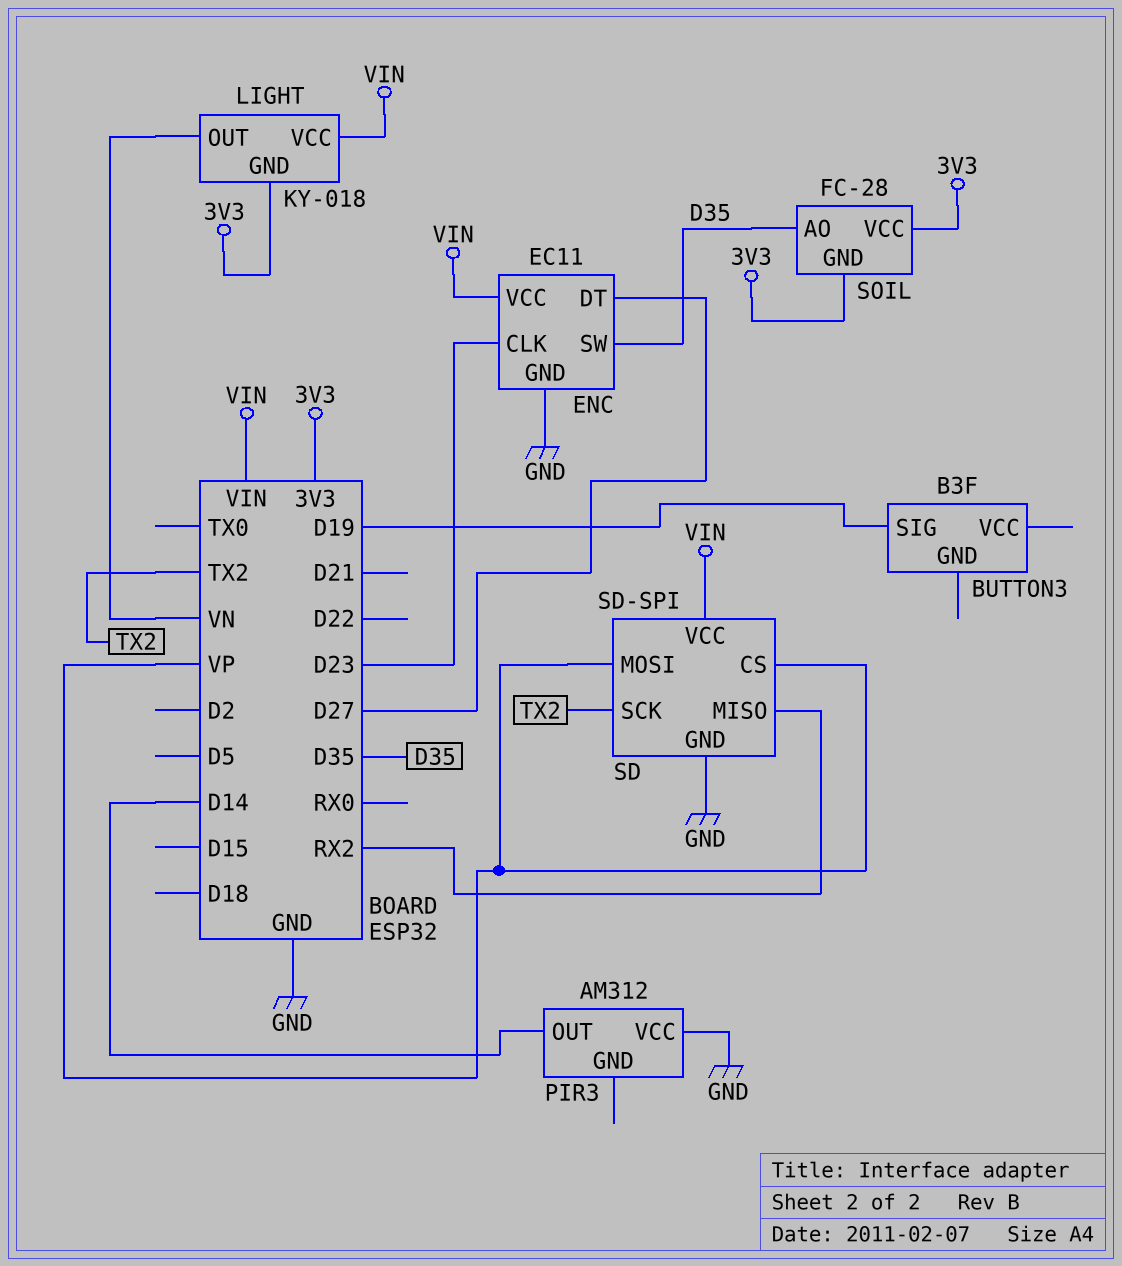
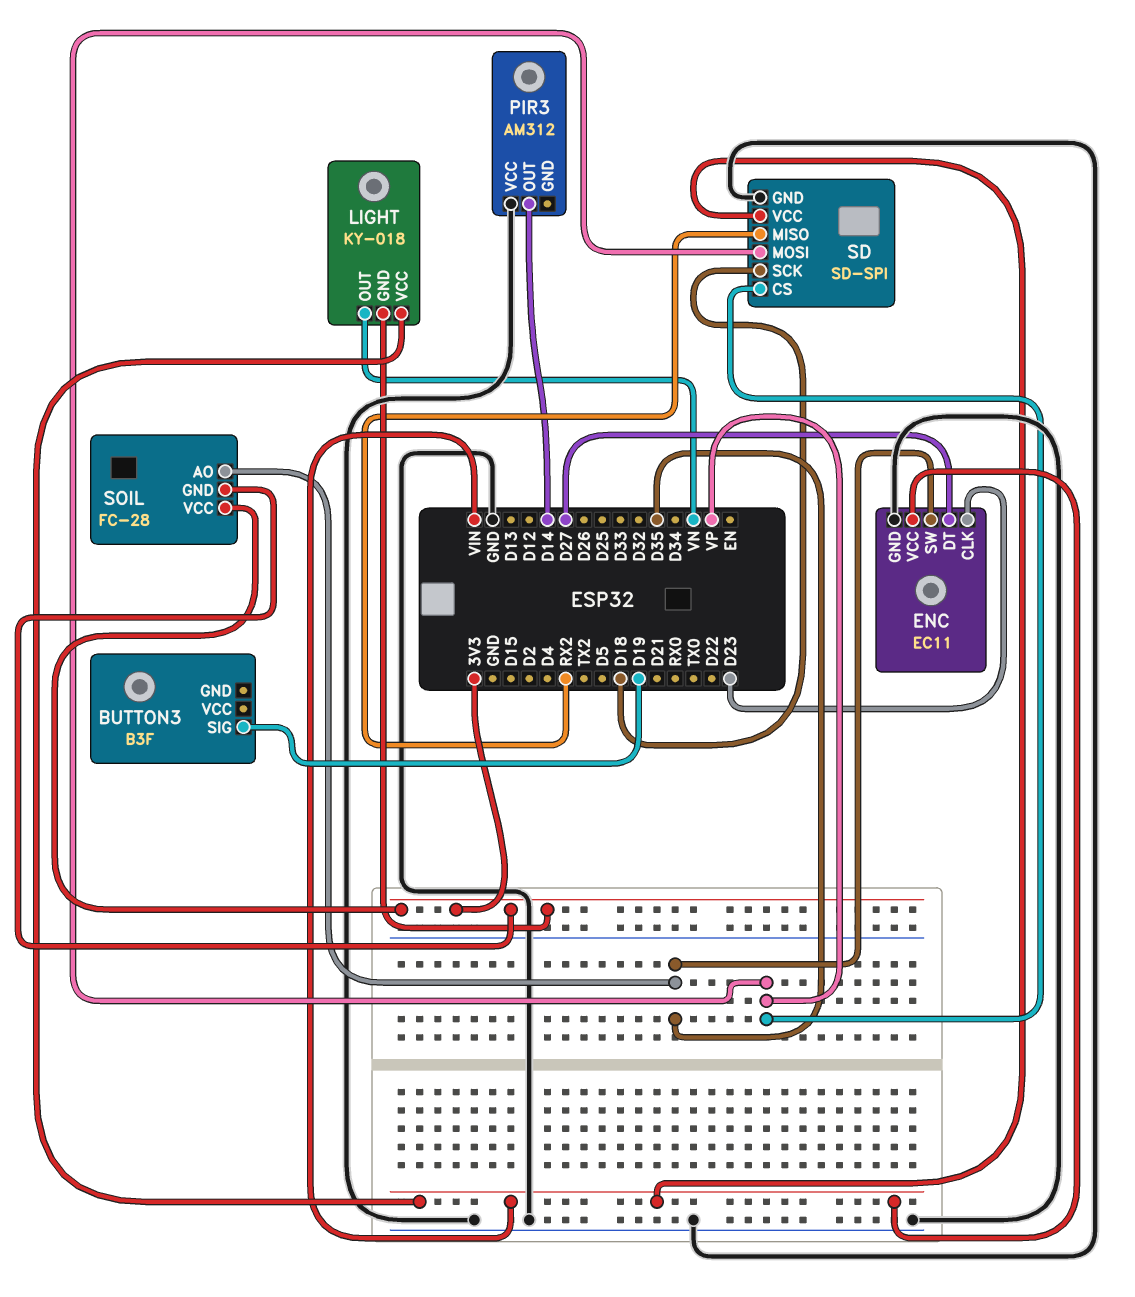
SD pin SCK: TX2 -> D18

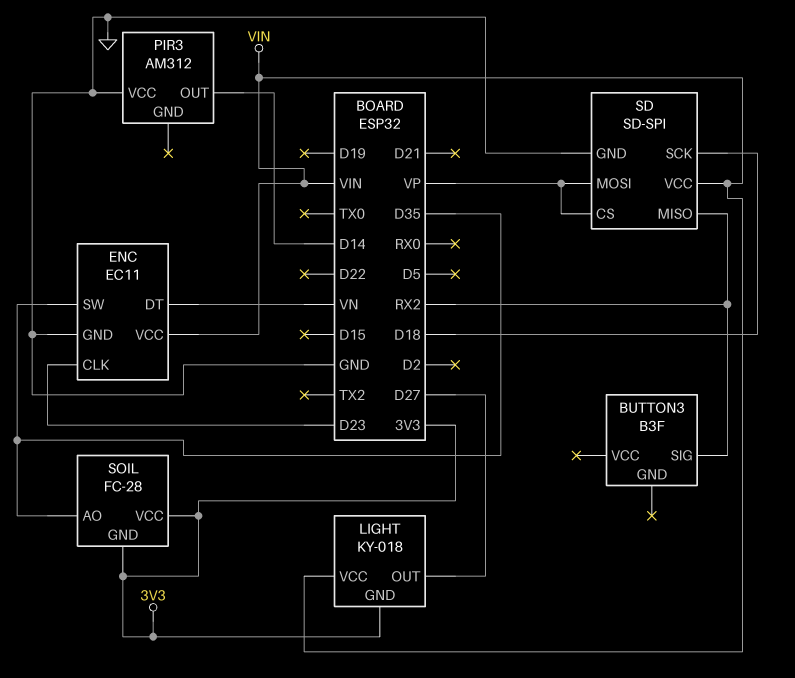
BUTTON3 pin SIG: D19 -> RX2
ENC pin DT: D27 -> VN
LIGHT pin OUT: VN -> D27

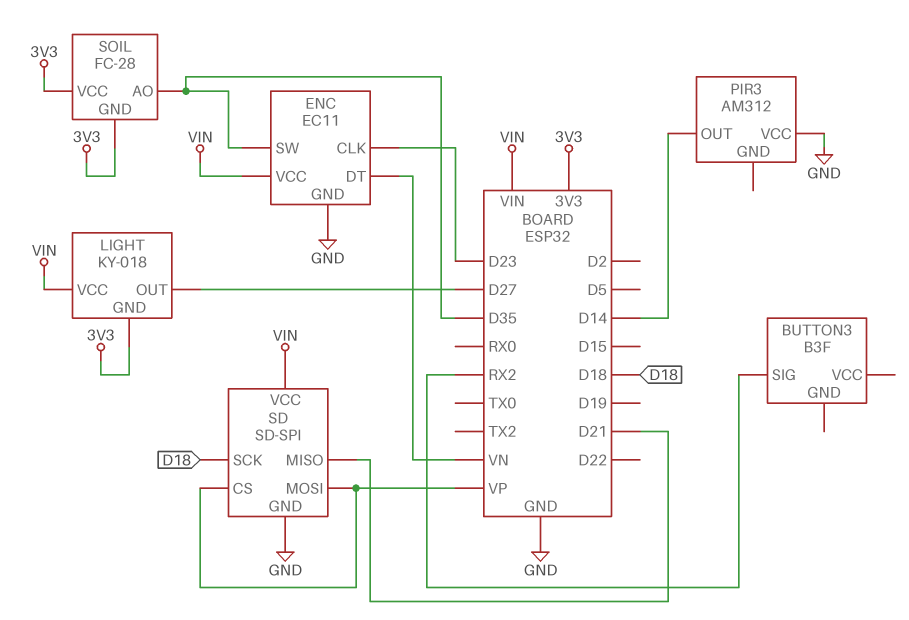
SD pin MISO: RX2 -> D21

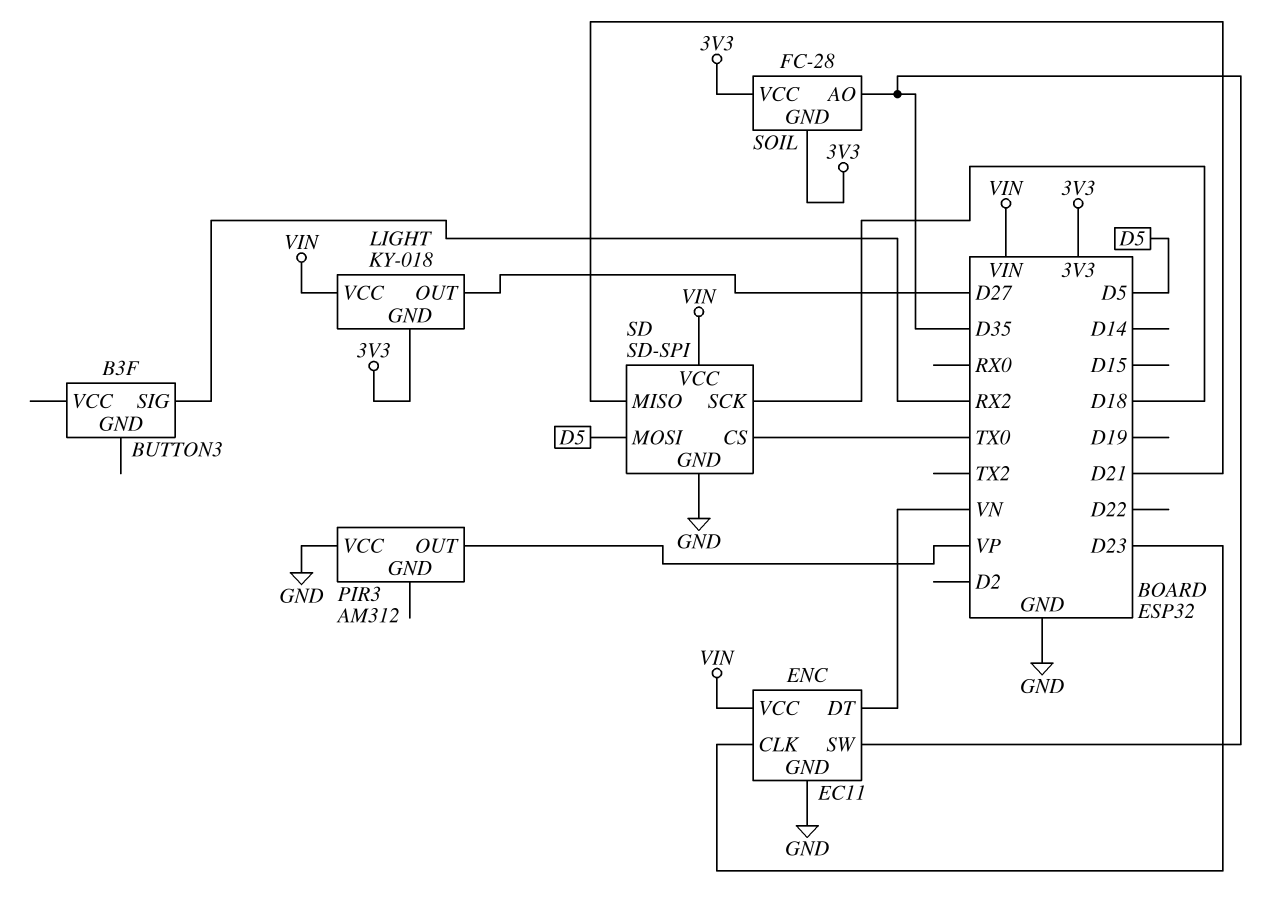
PIR3 pin OUT: D14 -> VP
SD pin CS: VP -> TX0
SD pin MOSI: VP -> D5

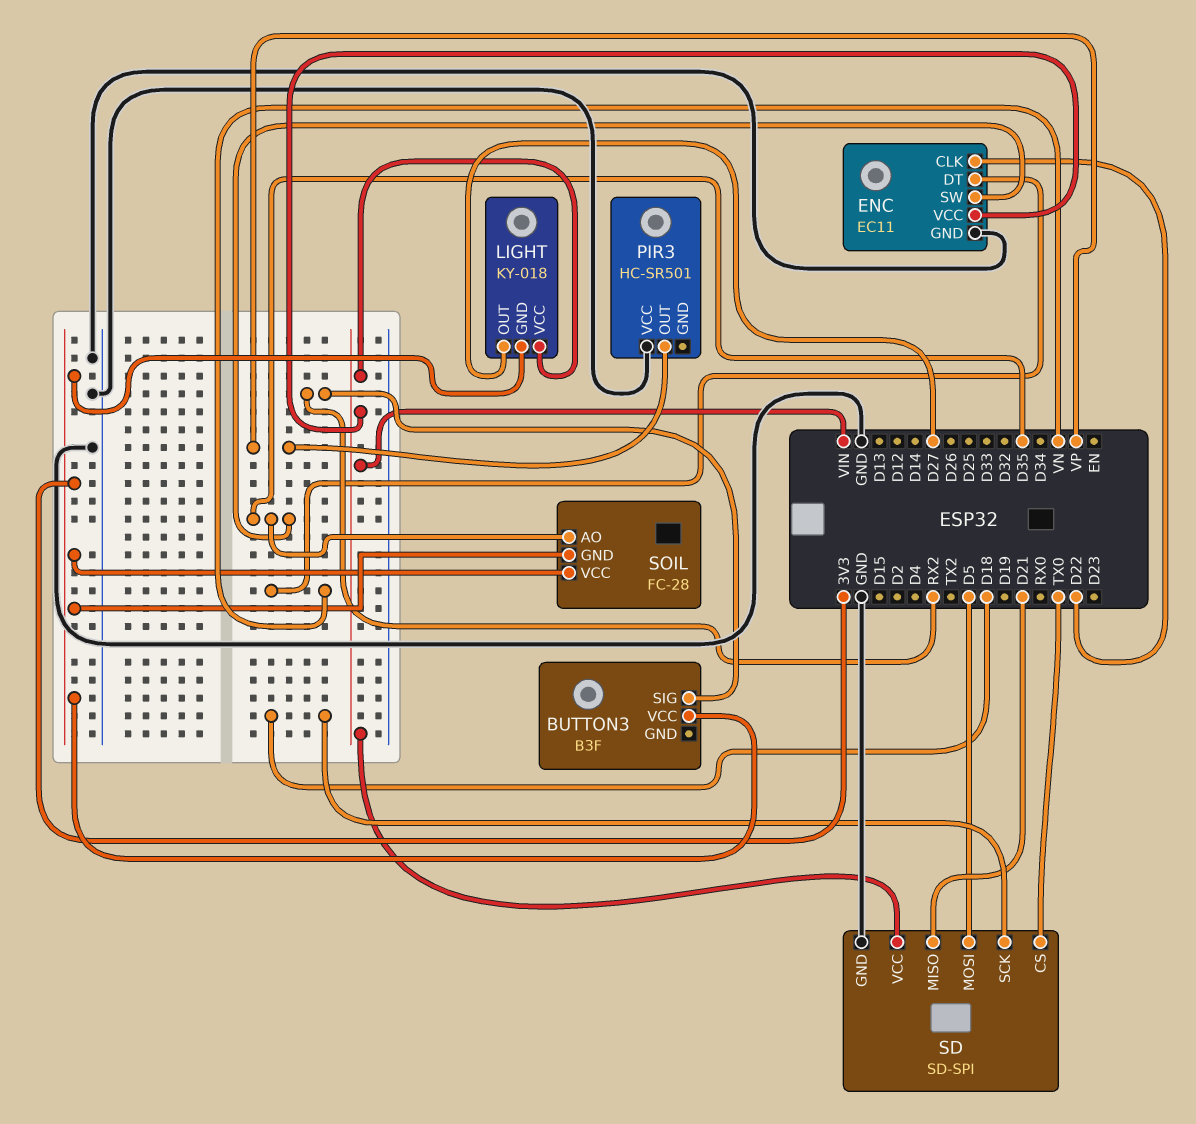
BUTTON3 pin VCC: none -> 3V3
ENC pin CLK: D23 -> D22
PIR3: AM312 -> HC-SR501

